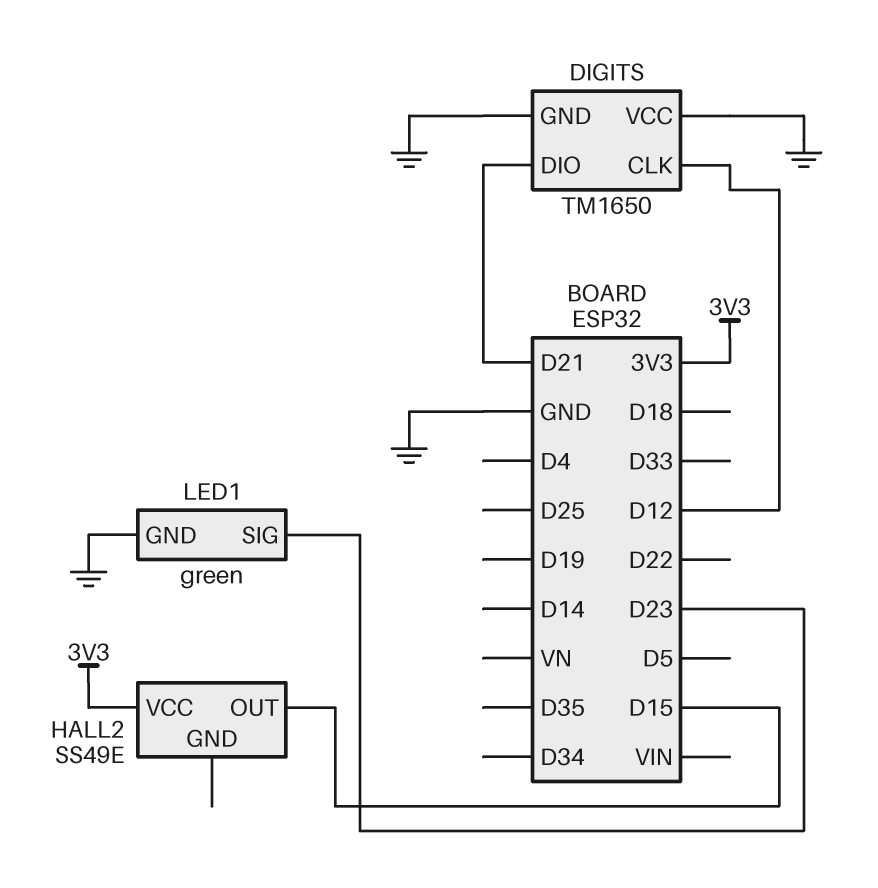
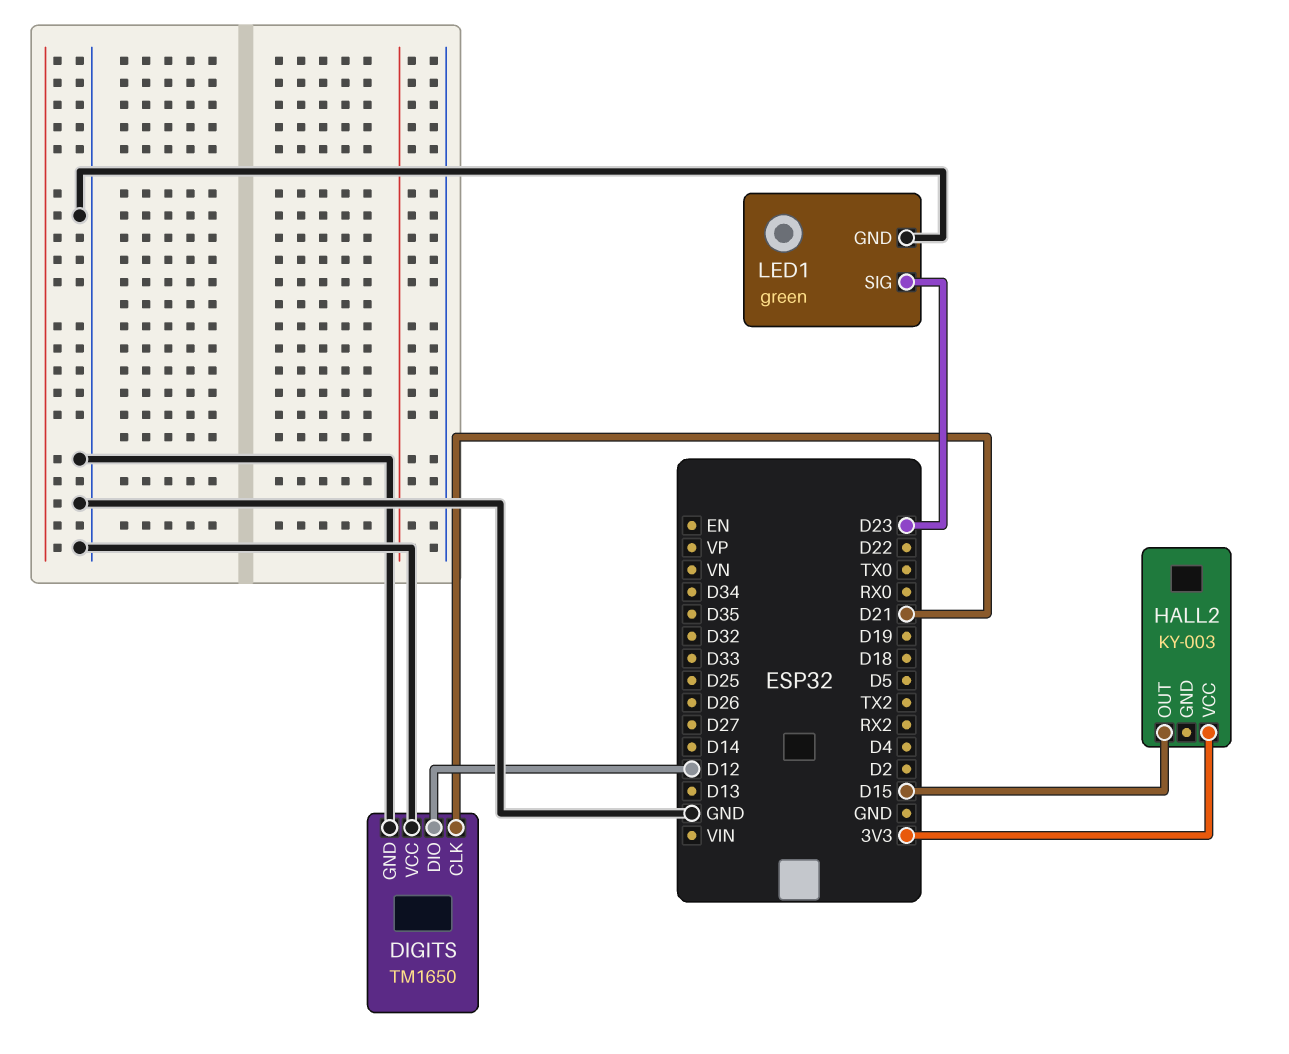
DIGITS pin CLK: D12 -> D21
DIGITS pin DIO: D21 -> D12
HALL2: SS49E -> KY-003

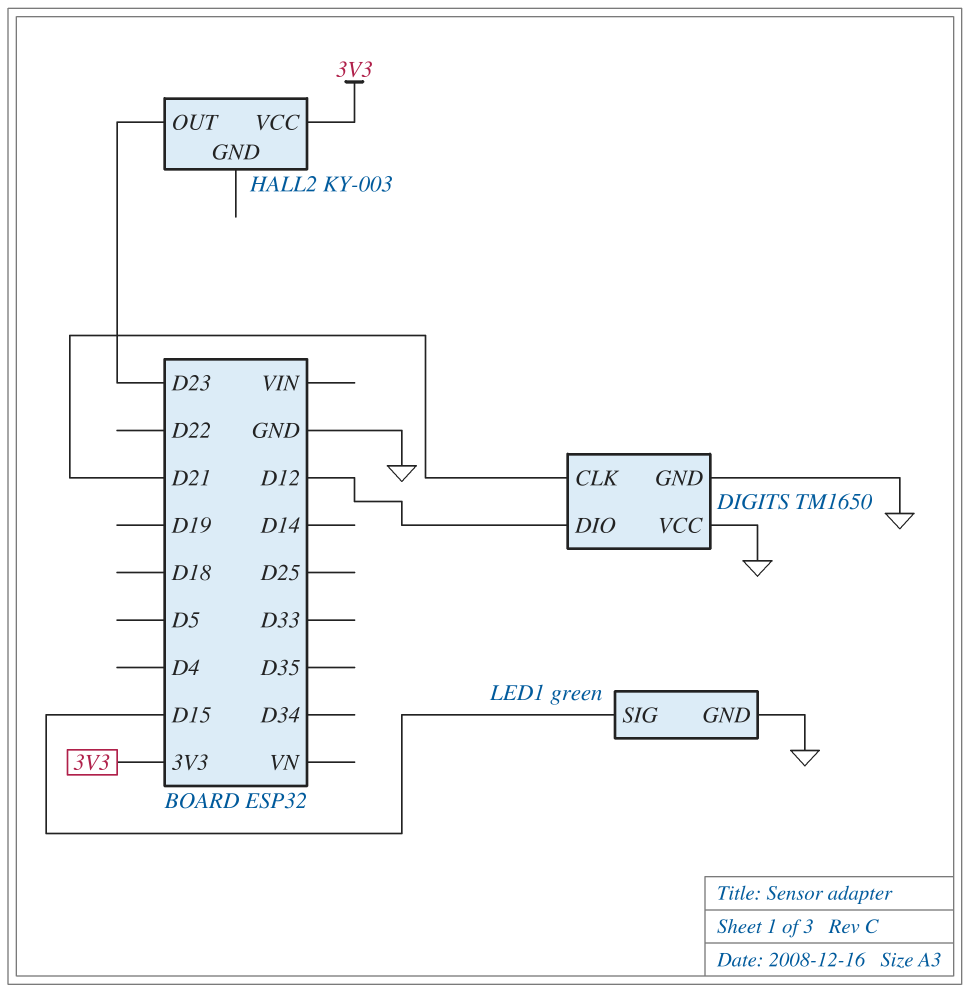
HALL2 pin OUT: D15 -> D23
LED1 pin SIG: D23 -> D15

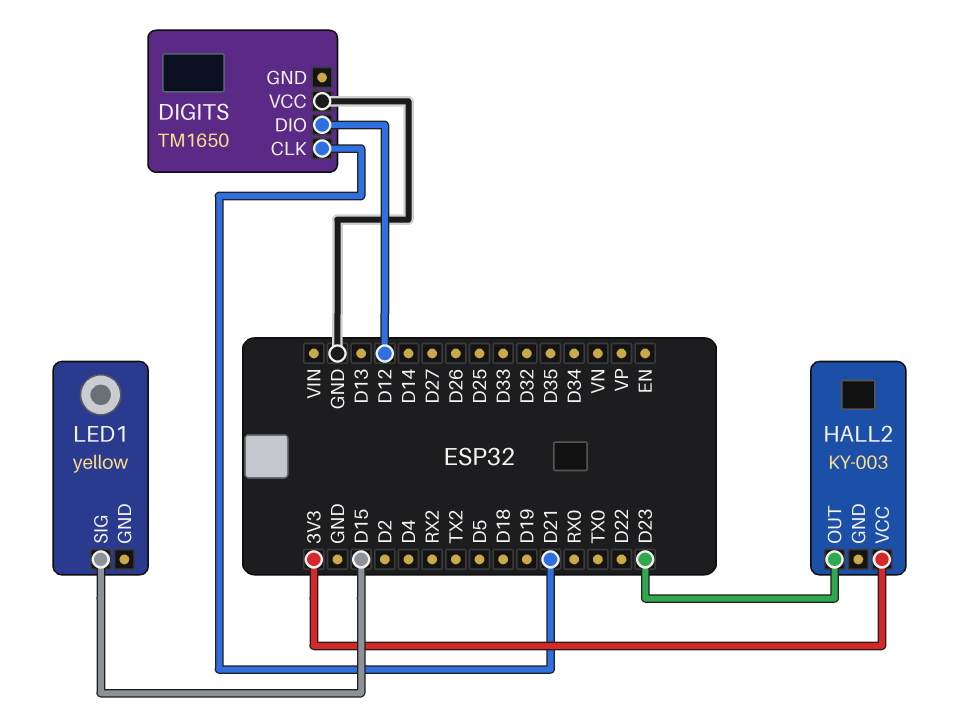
DIGITS pin GND: GND -> none
LED1: green -> yellow
LED1 pin GND: GND -> none

